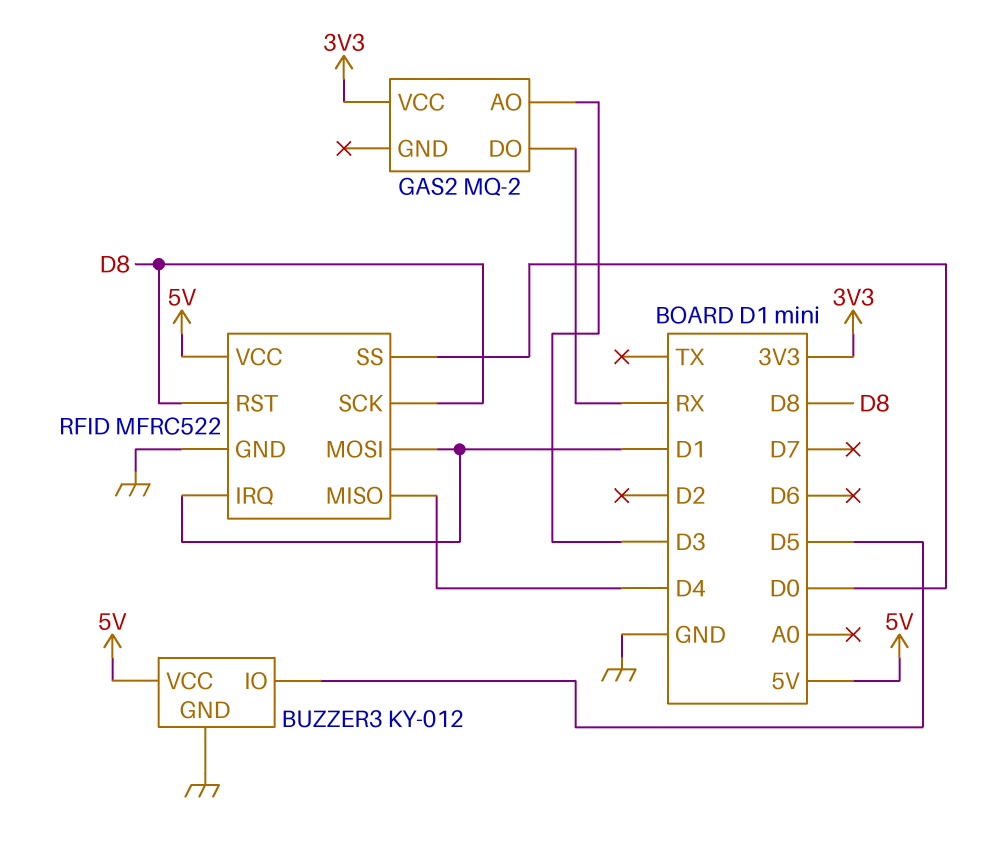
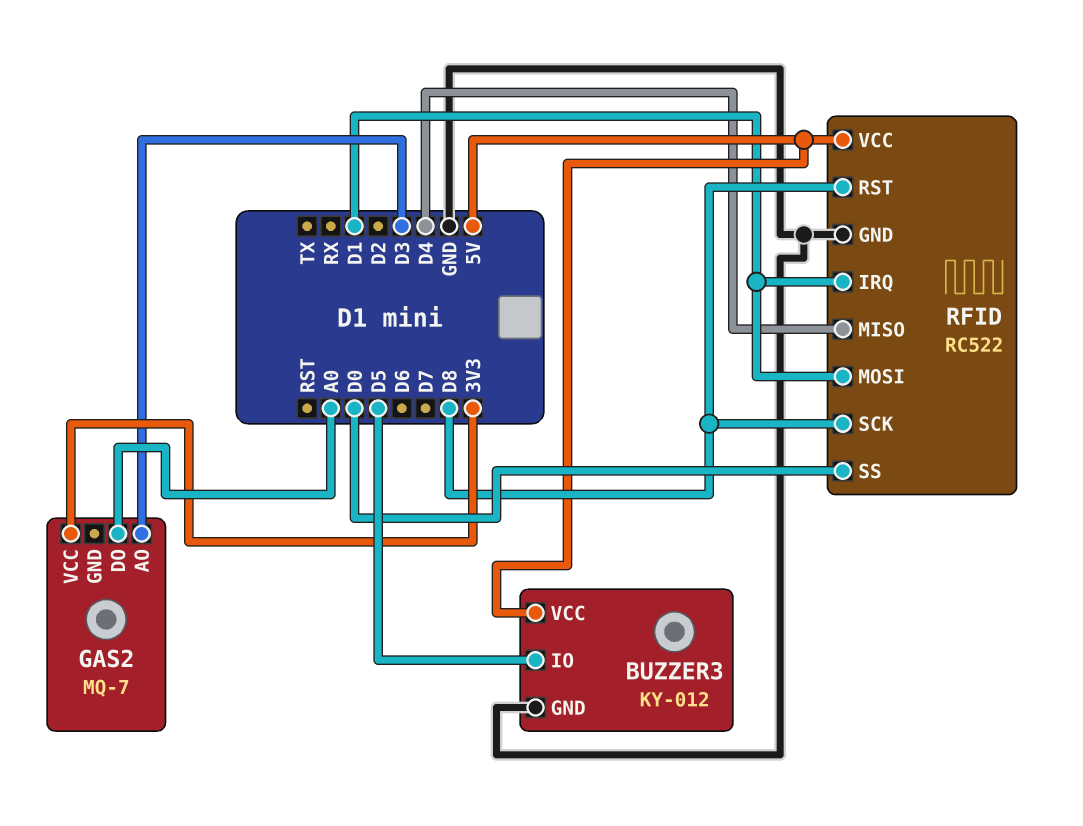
GAS2: MQ-2 -> MQ-7
GAS2 pin DO: RX -> A0
RFID: MFRC522 -> RC522

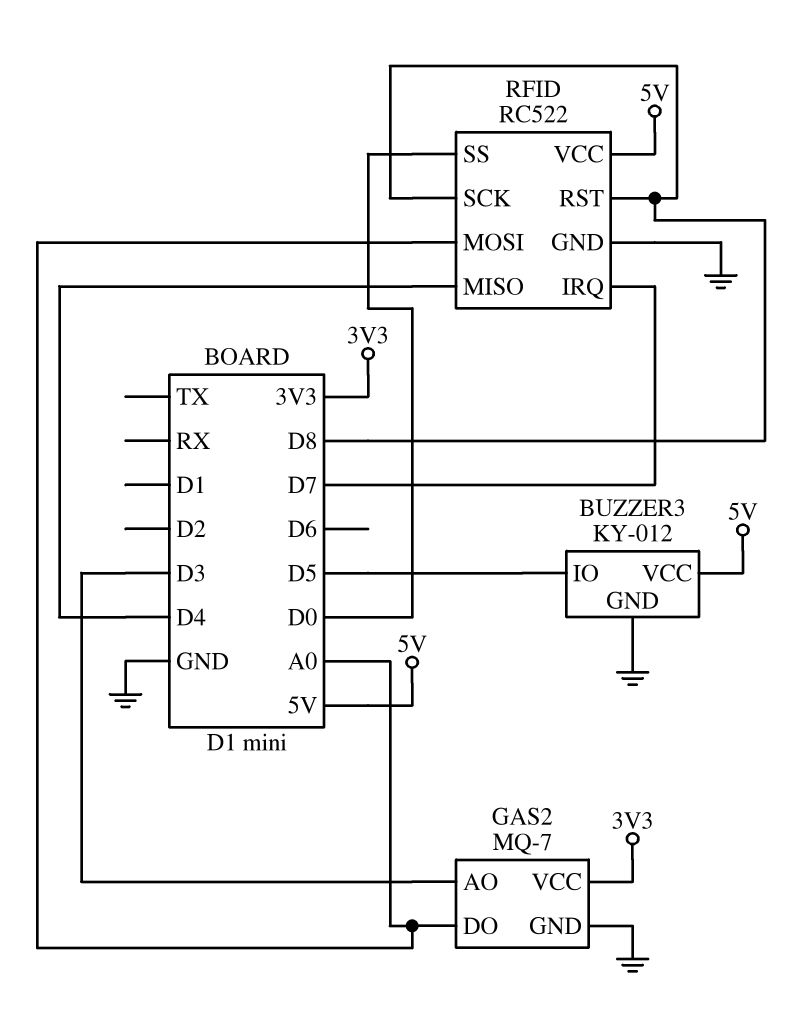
GAS2 pin GND: none -> GND
RFID pin IRQ: D1 -> D7
RFID pin MOSI: D1 -> A0

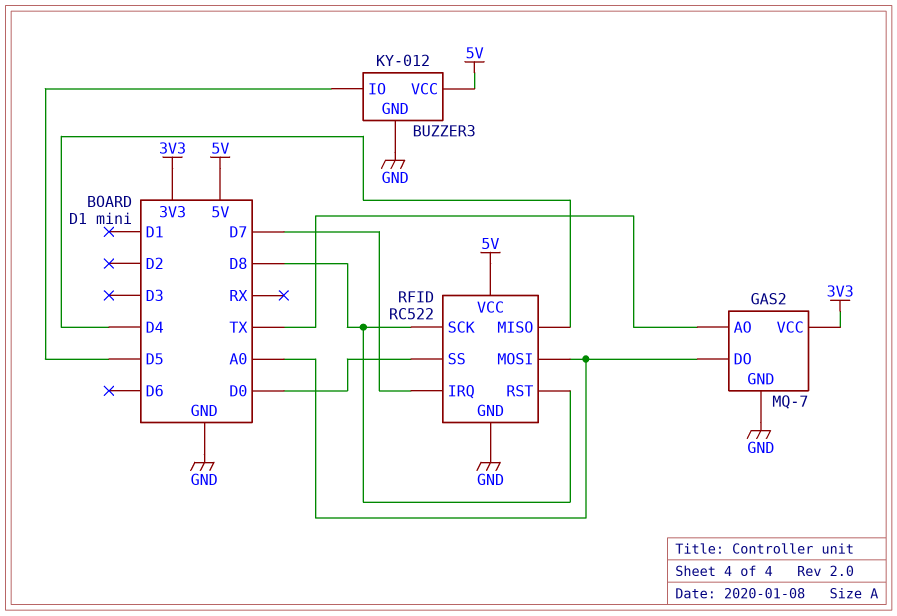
GAS2 pin AO: D3 -> TX

